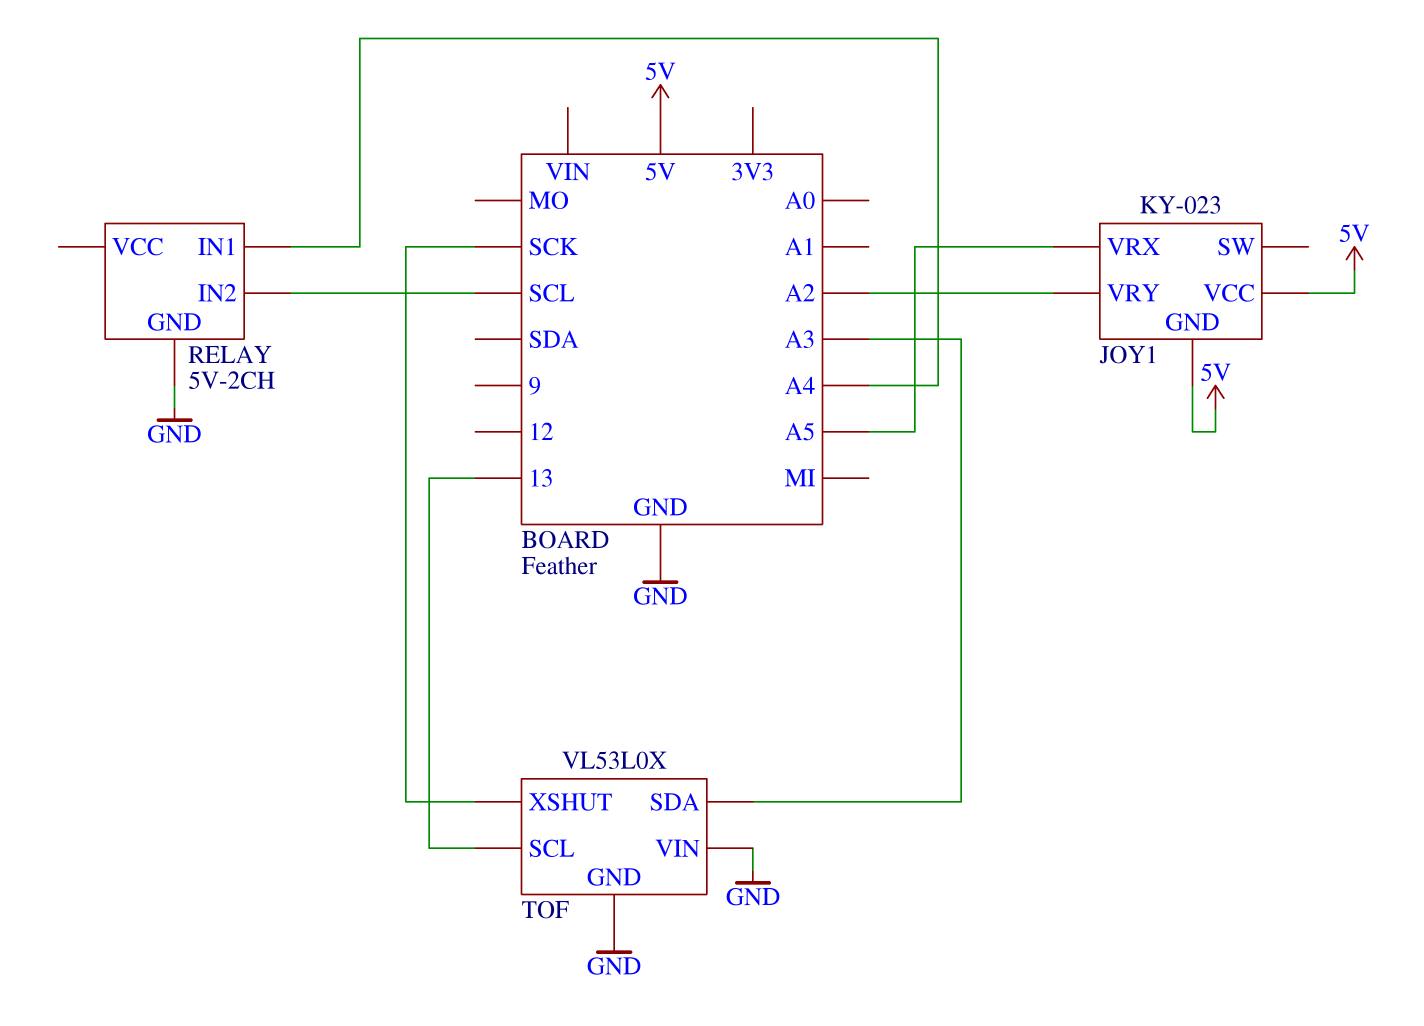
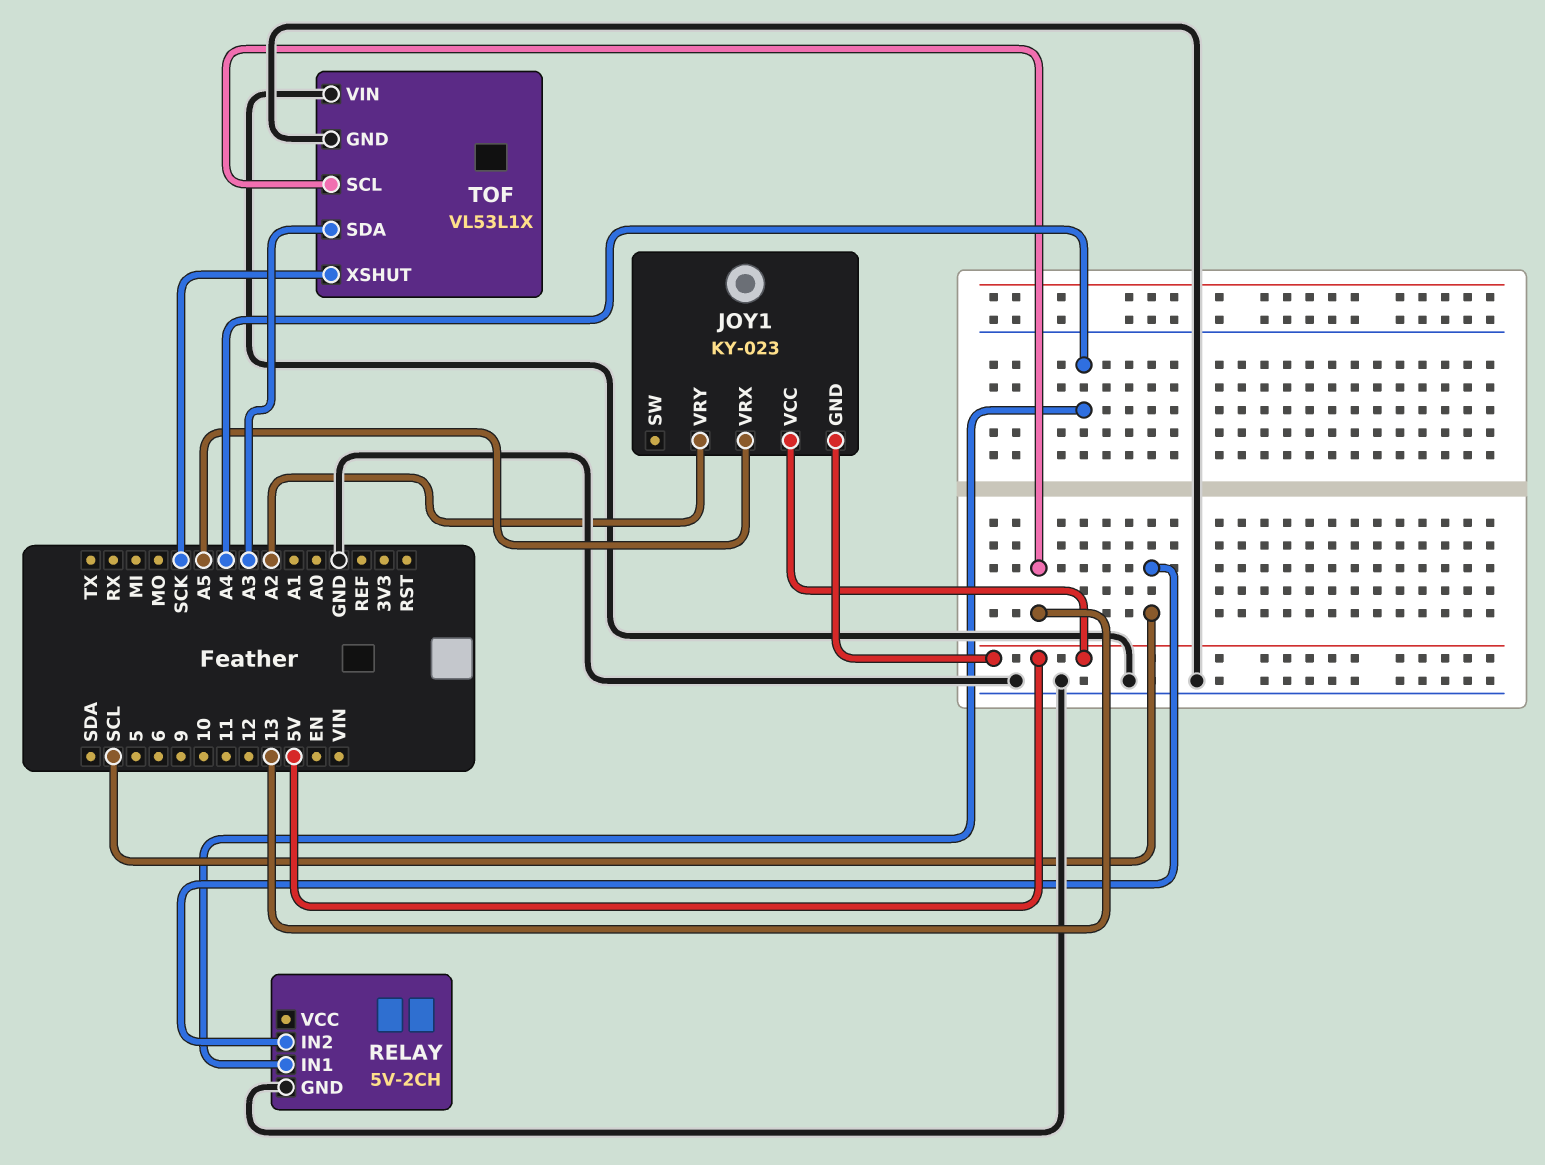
TOF: VL53L0X -> VL53L1X

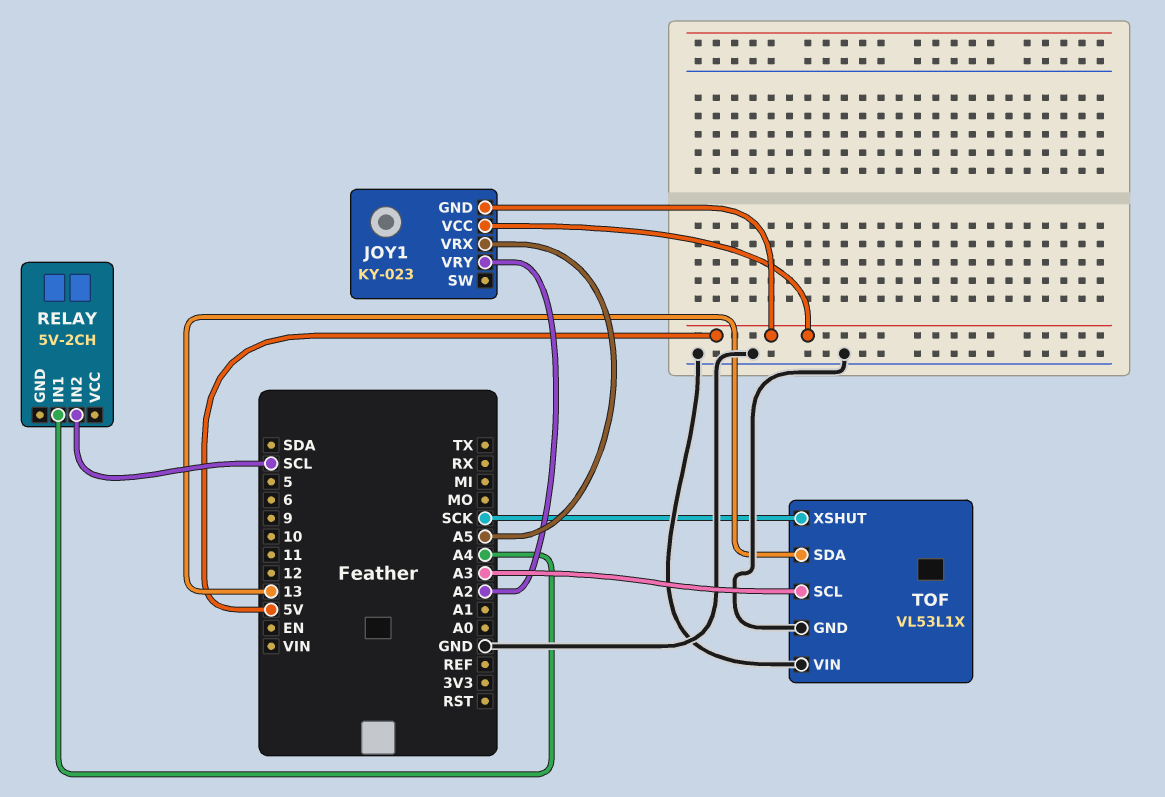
RELAY pin GND: GND -> none
TOF pin SCL: 13 -> A3
TOF pin SDA: A3 -> 13

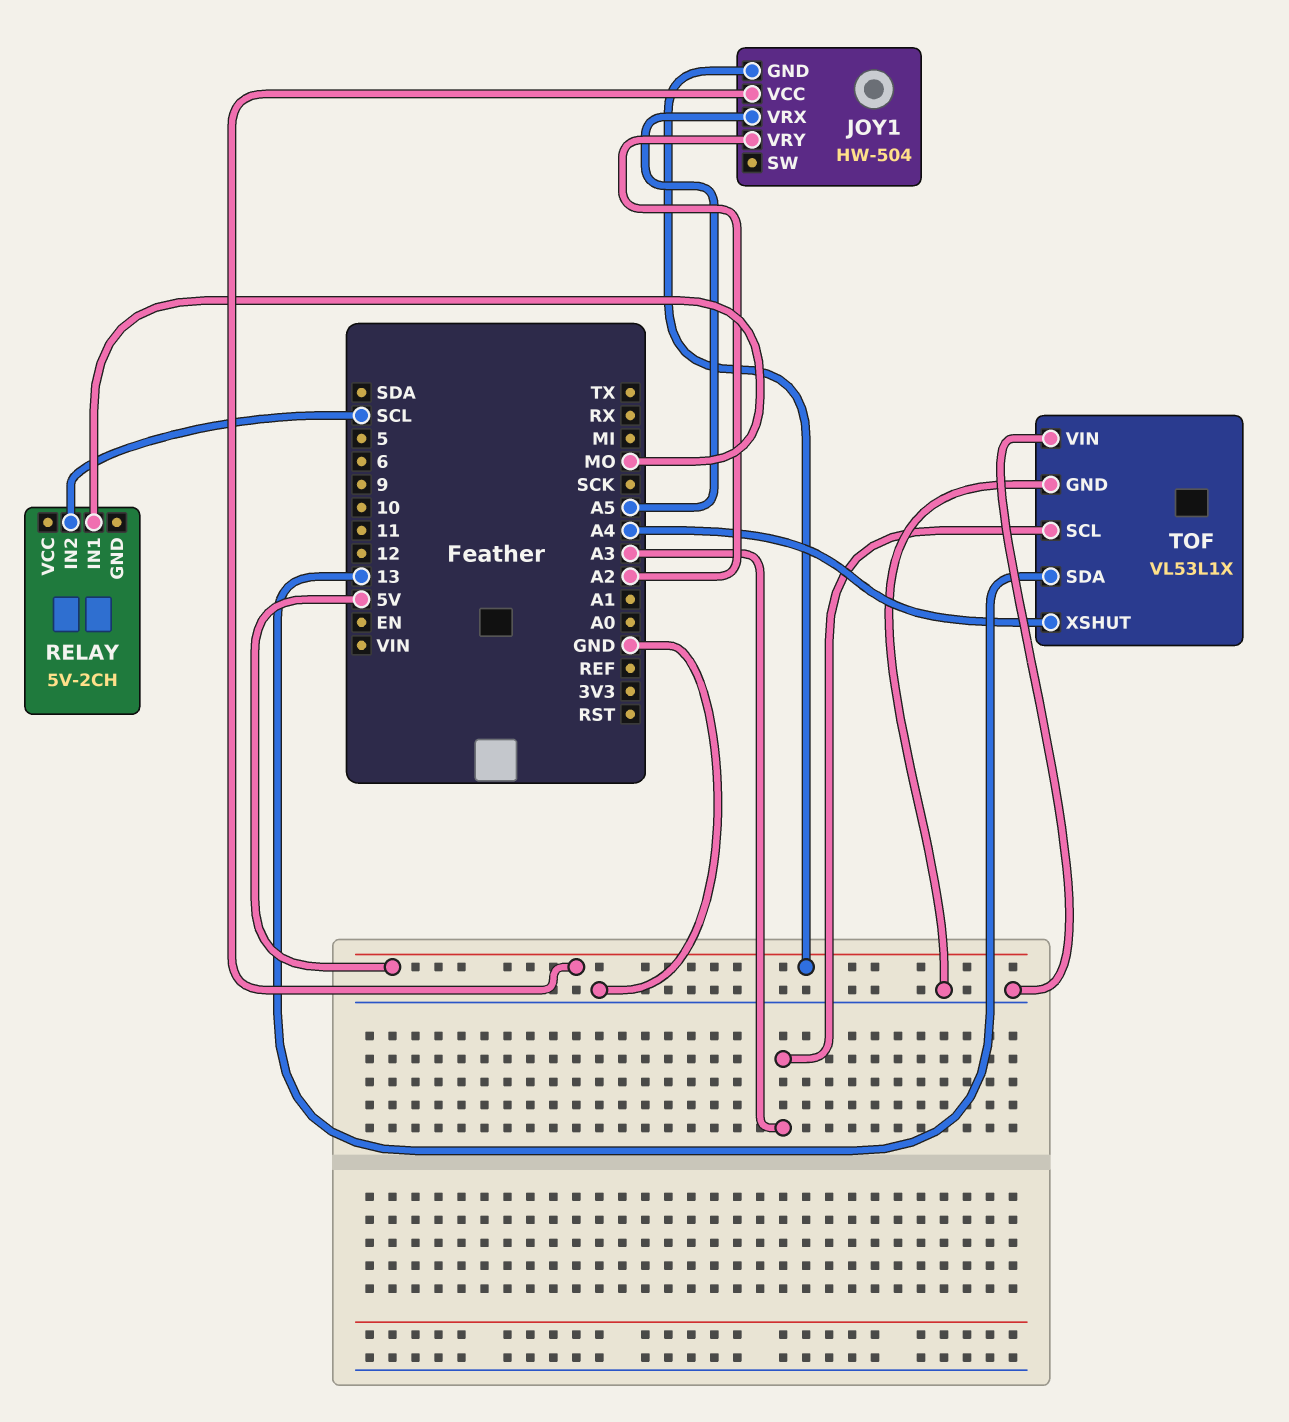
JOY1: KY-023 -> HW-504
RELAY pin IN1: A4 -> MO
TOF pin XSHUT: SCK -> A4

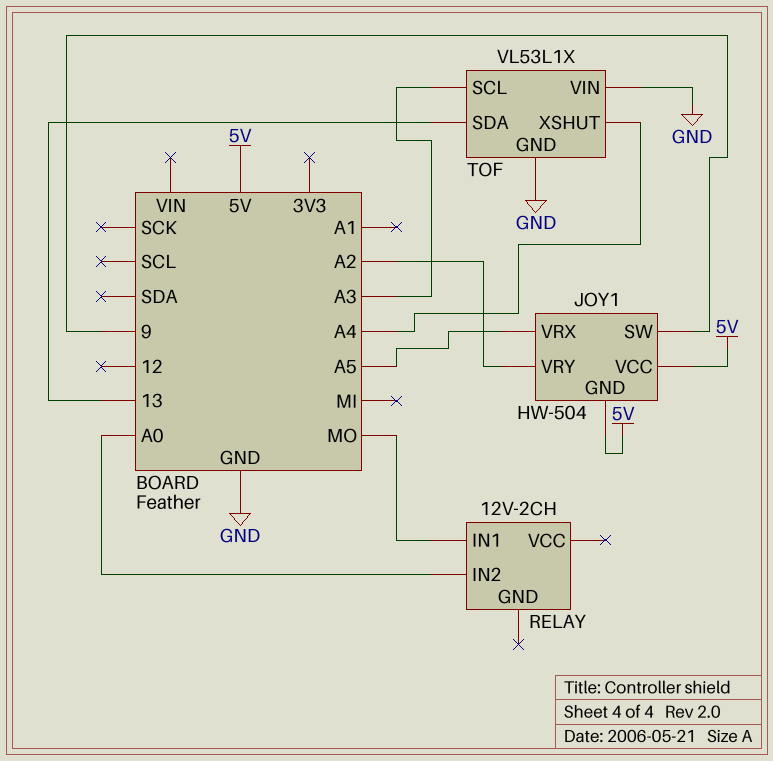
JOY1 pin SW: none -> 9
RELAY: 5V-2CH -> 12V-2CH
RELAY pin IN2: SCL -> A0

